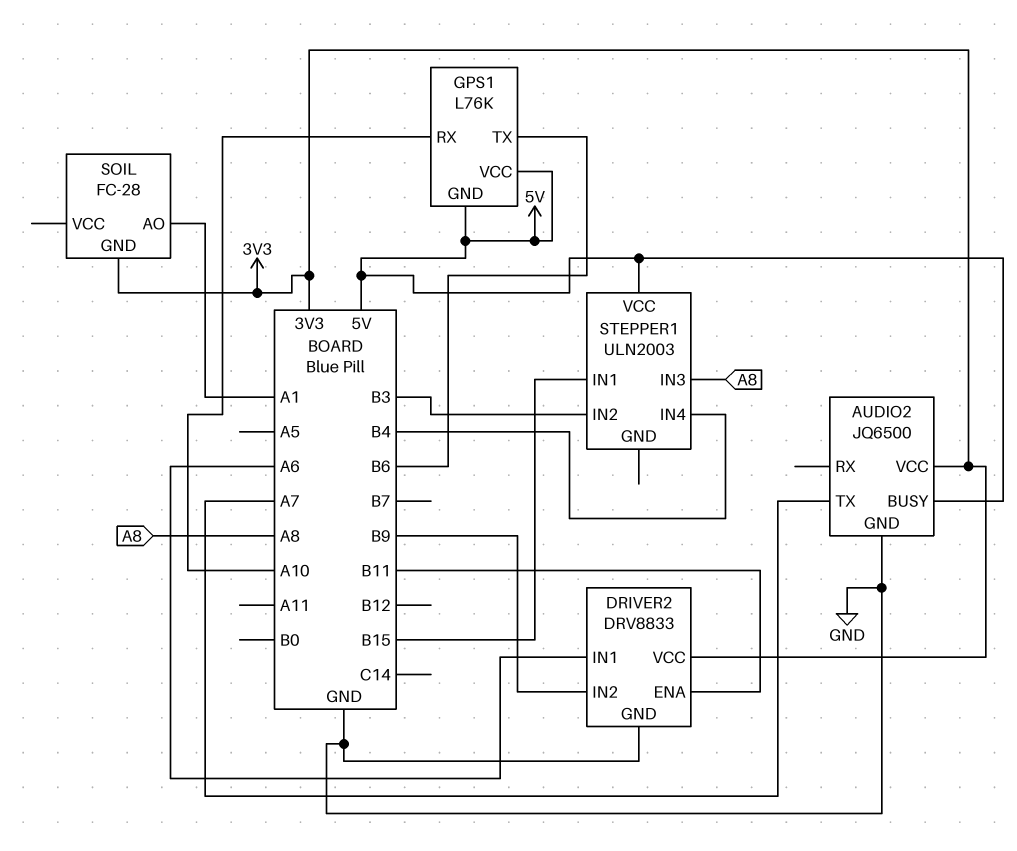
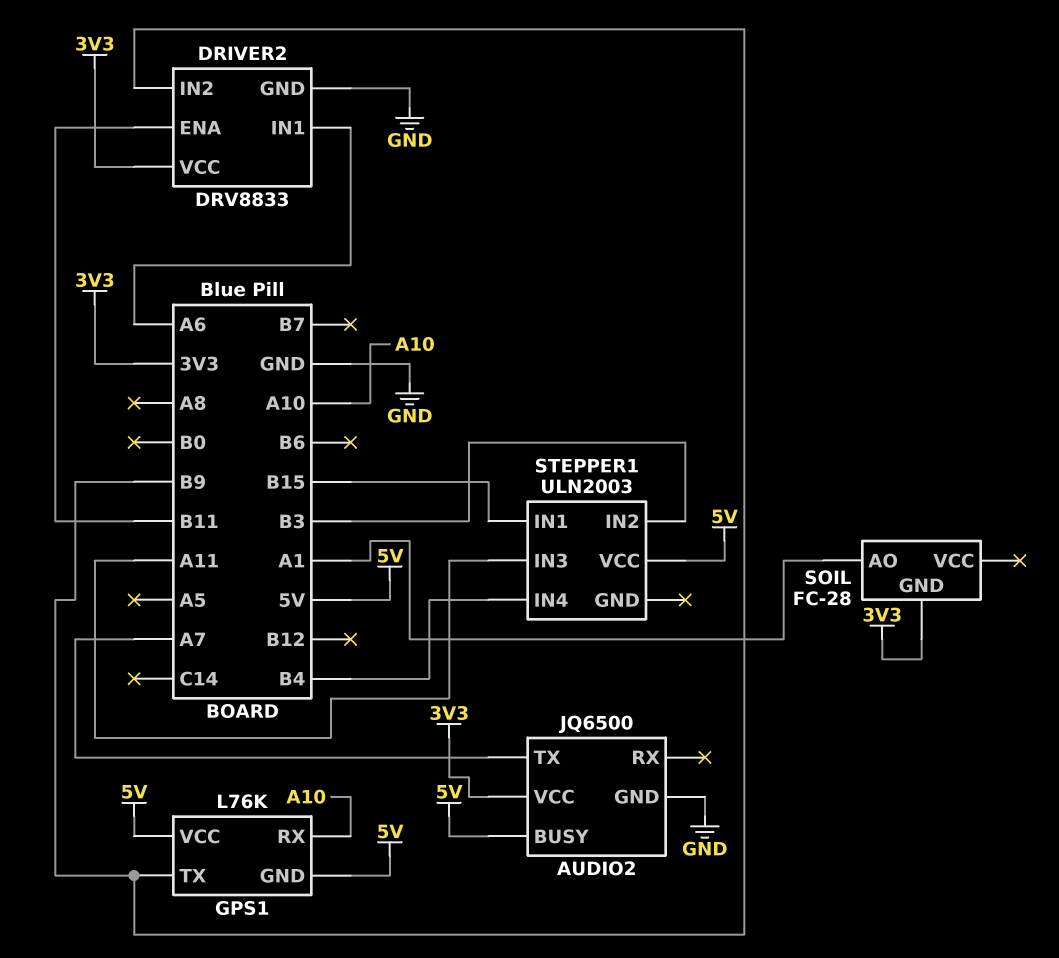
GPS1 pin TX: B6 -> B9
STEPPER1 pin IN3: A8 -> A11

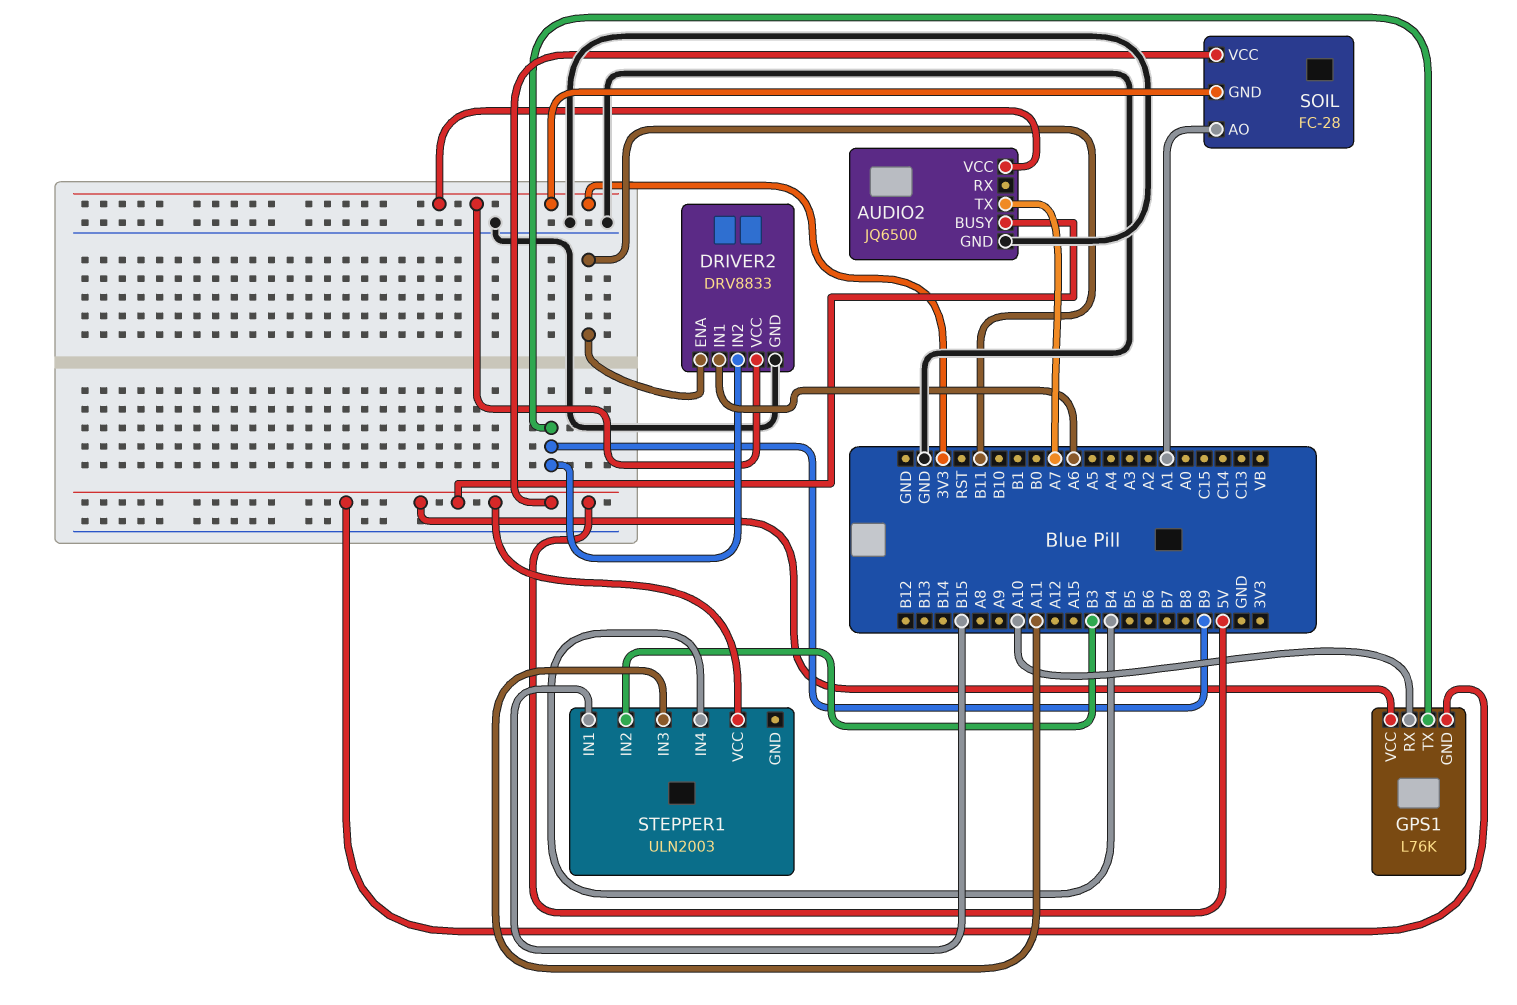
SOIL pin VCC: none -> 5V

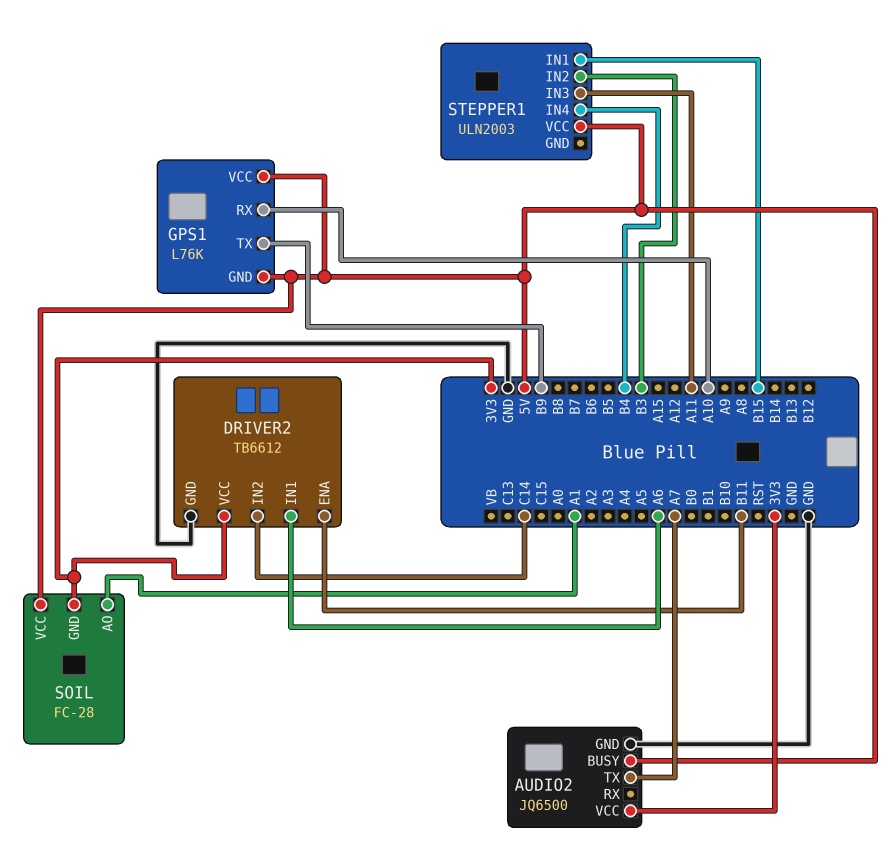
DRIVER2: DRV8833 -> TB6612
DRIVER2 pin IN2: B9 -> C14

